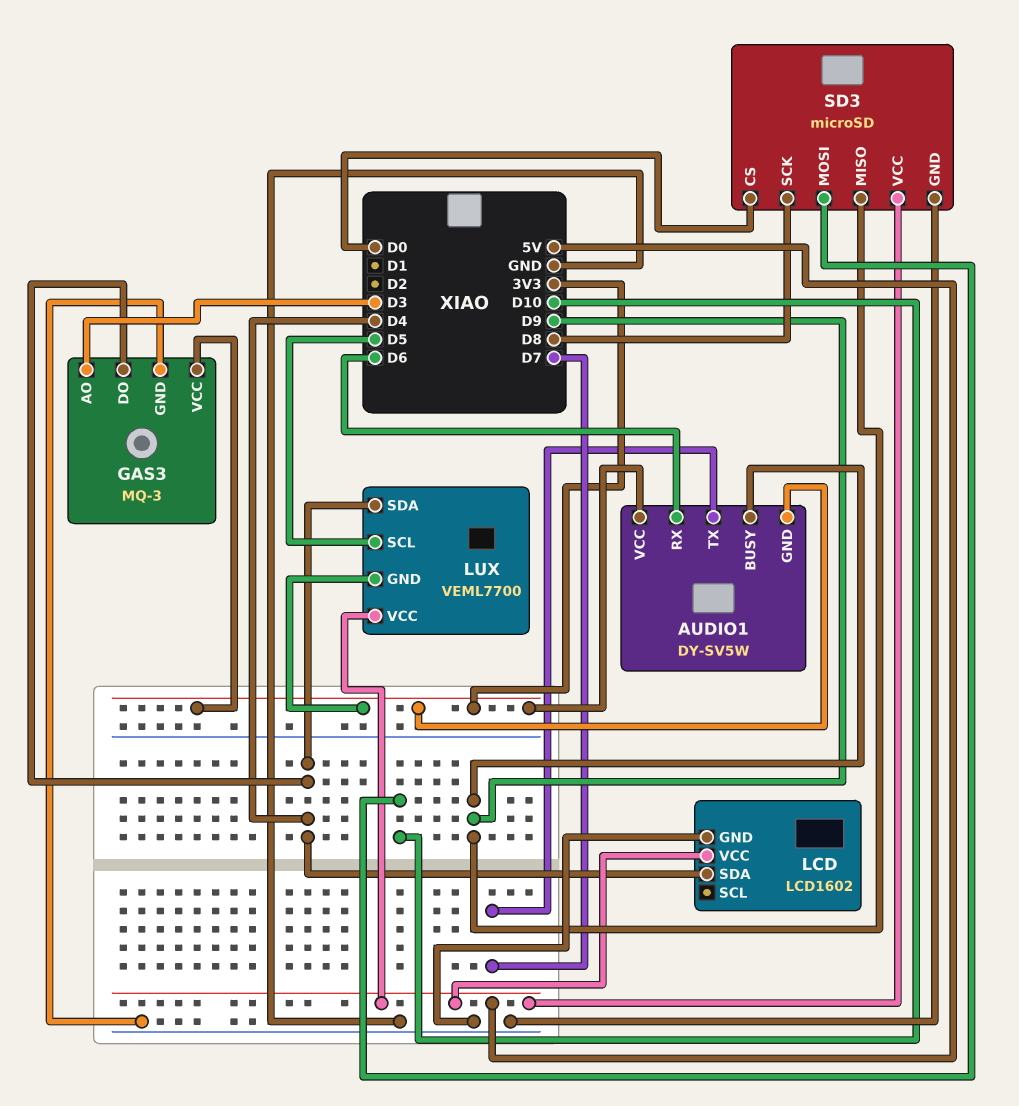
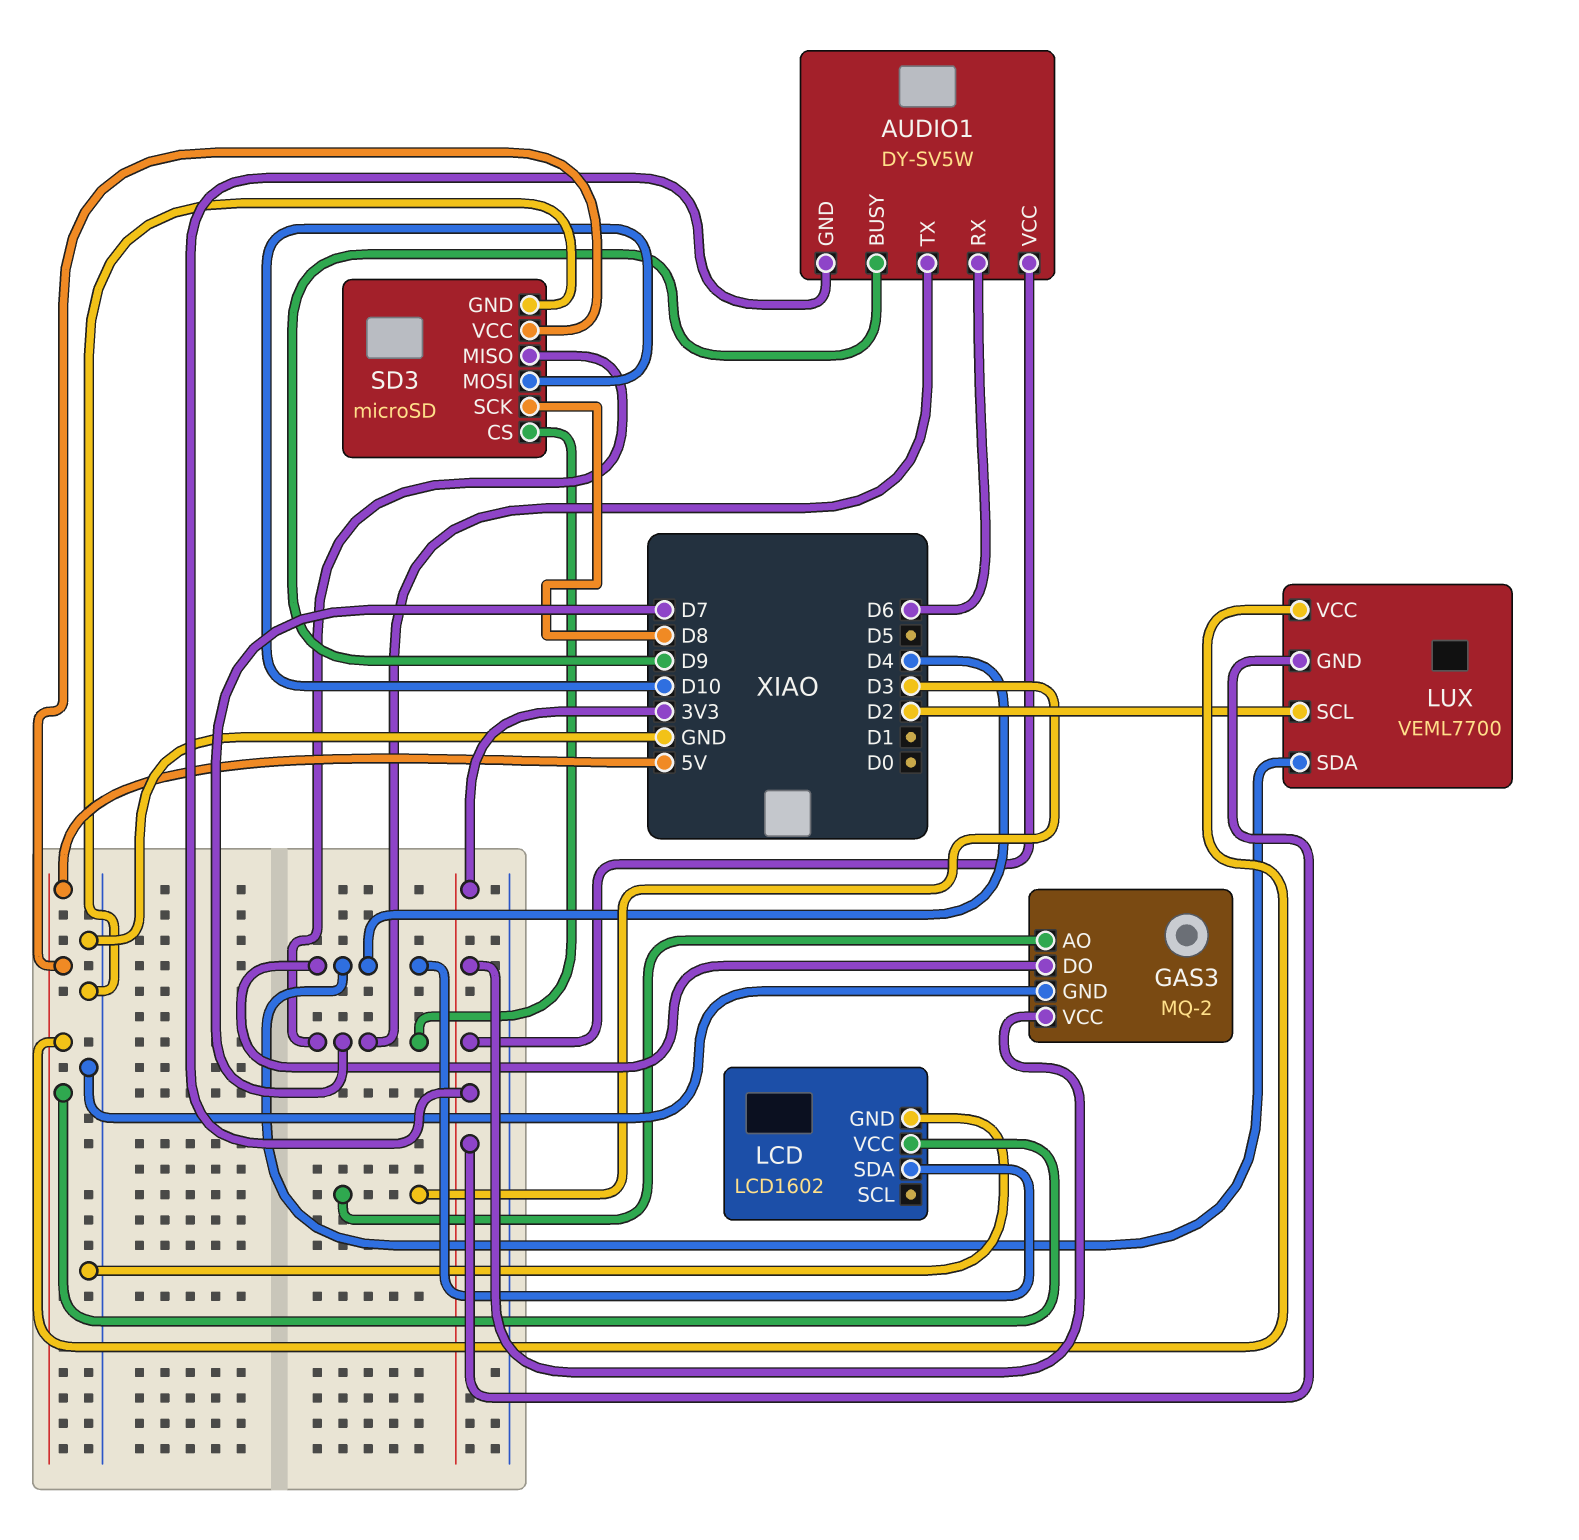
GAS3: MQ-3 -> MQ-2
LUX pin SCL: D5 -> D2
SD3 pin CS: D0 -> D7
SD3 pin MISO: D9 -> D7

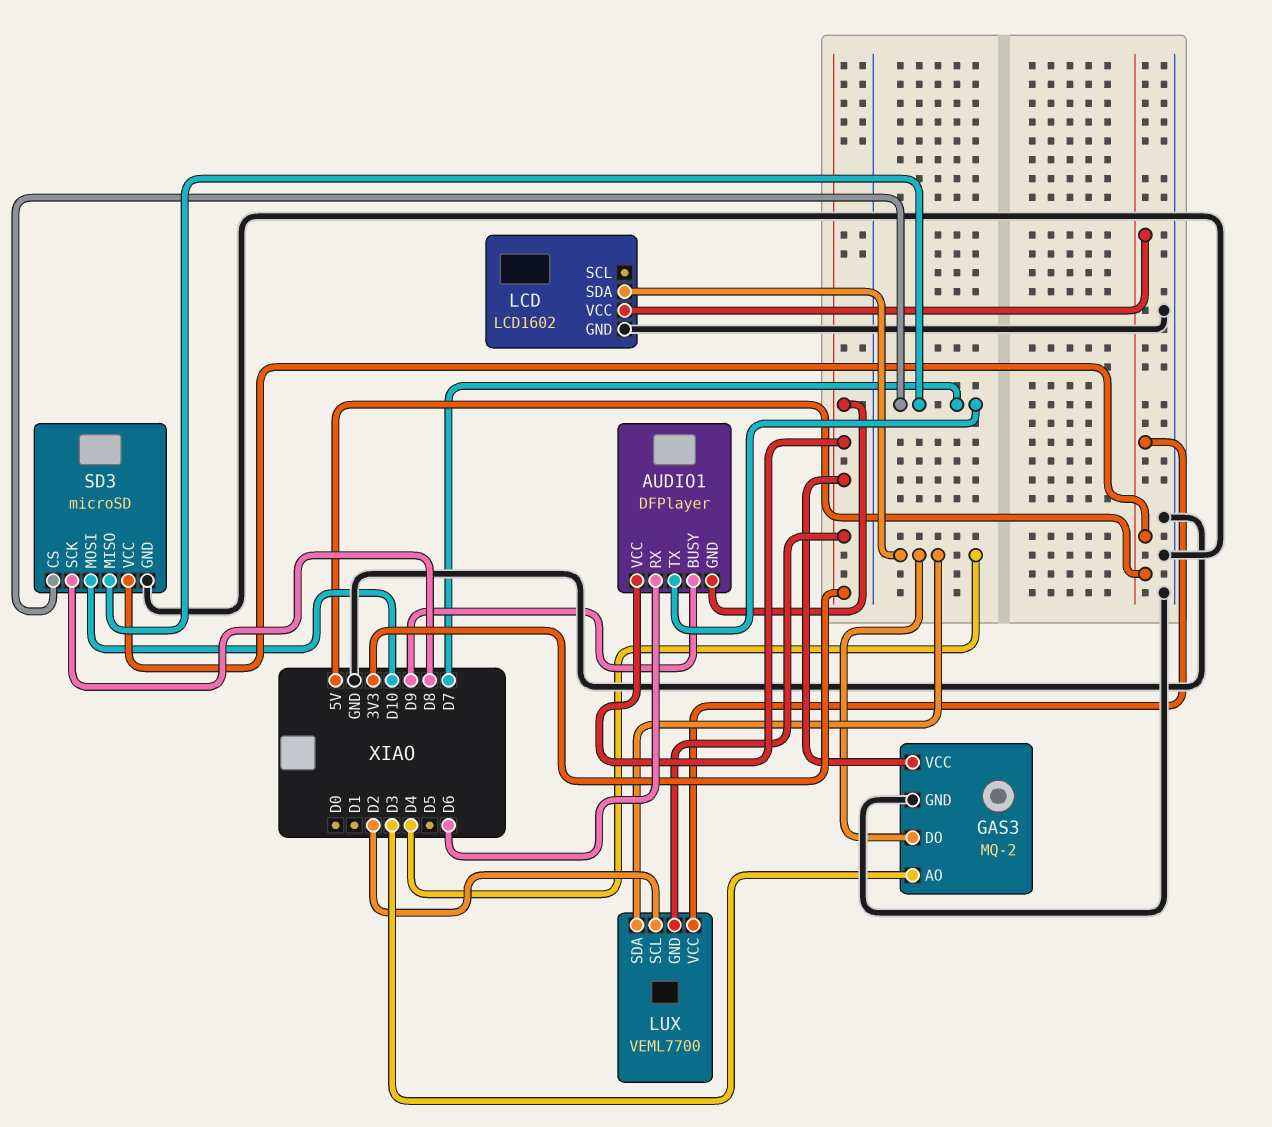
AUDIO1: DY-SV5W -> DFPlayer

